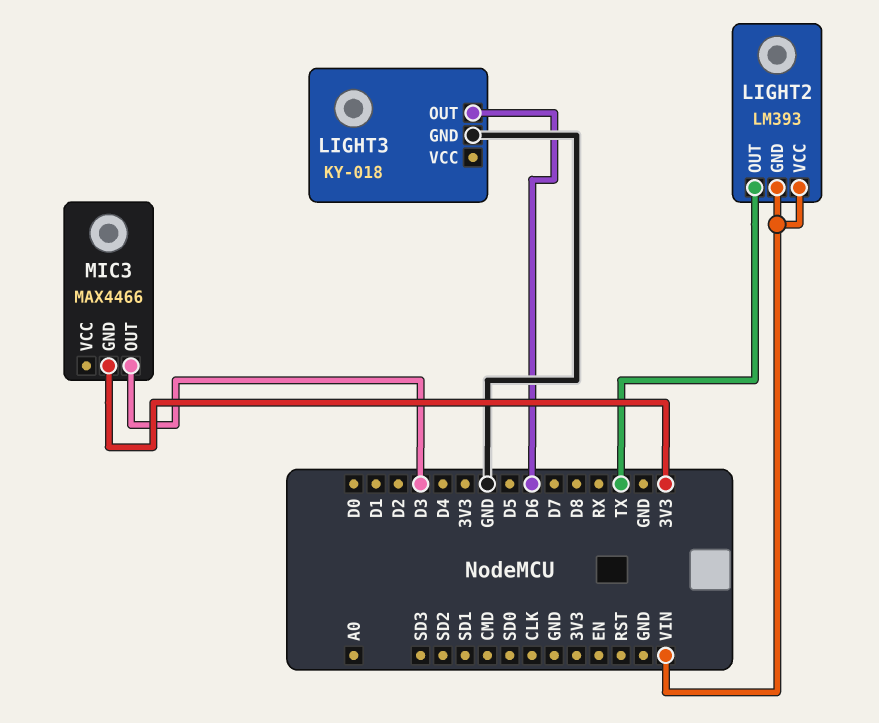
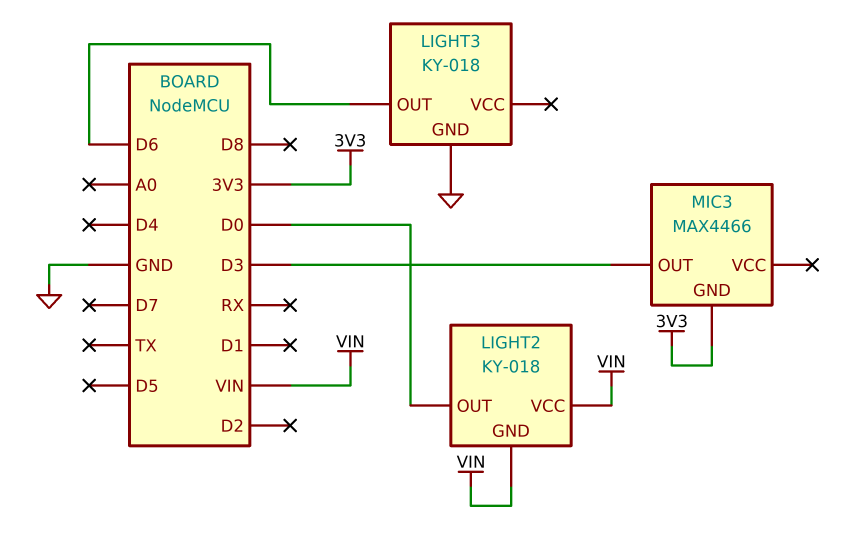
LIGHT2: LM393 -> KY-018
LIGHT2 pin OUT: TX -> D0

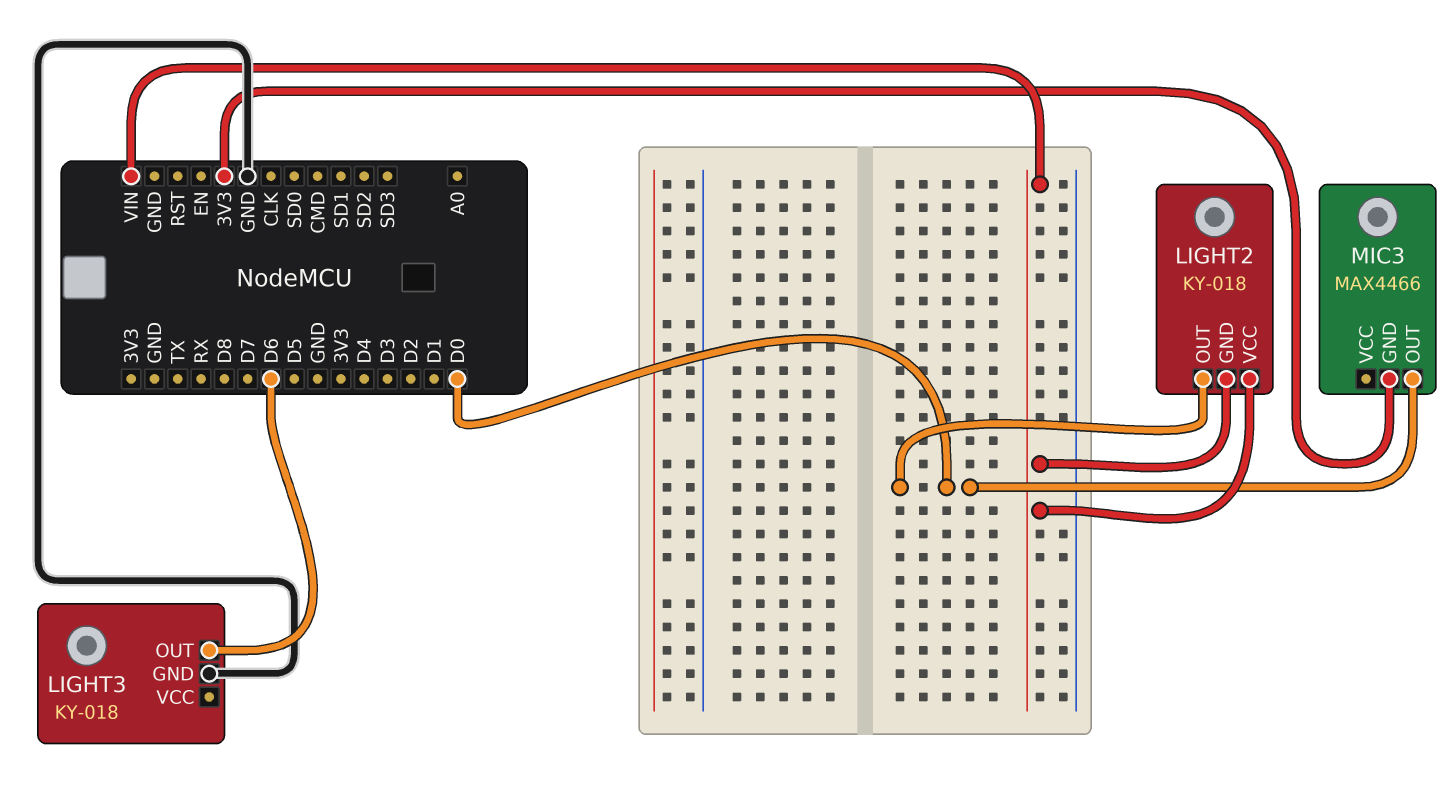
MIC3 pin OUT: D3 -> D0

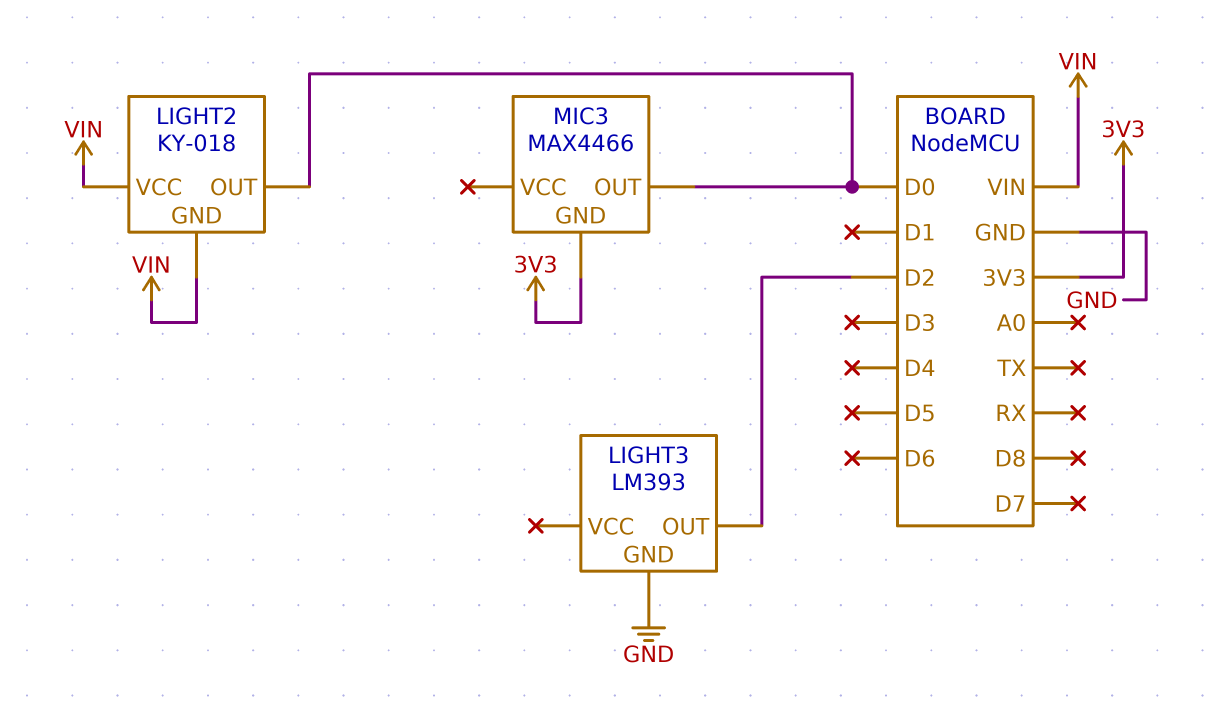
LIGHT3: KY-018 -> LM393
LIGHT3 pin OUT: D6 -> D2

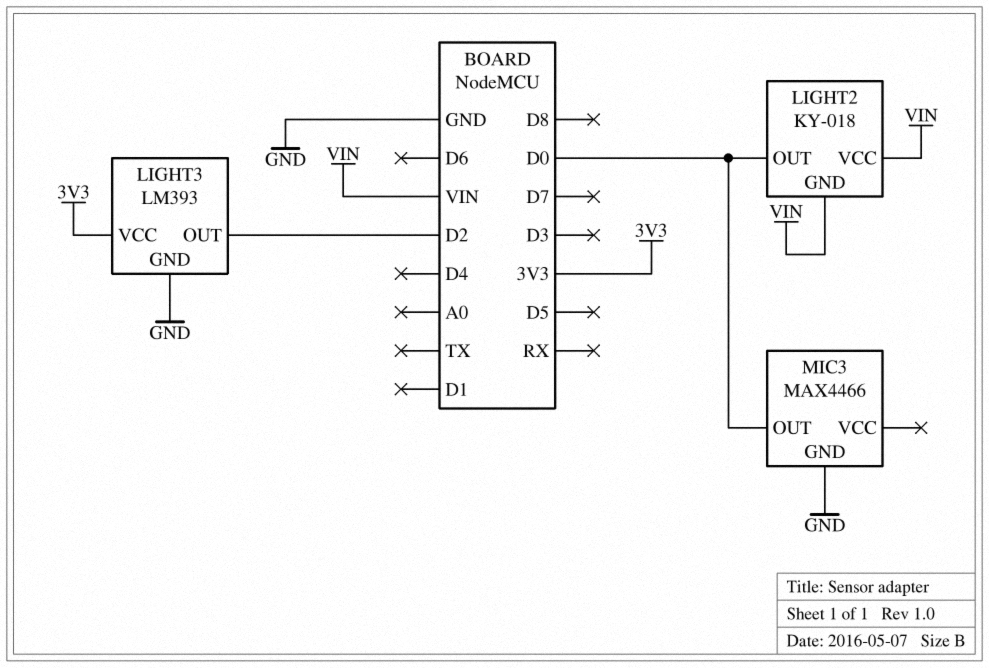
LIGHT3 pin VCC: none -> 3V3
MIC3 pin GND: 3V3 -> GND

